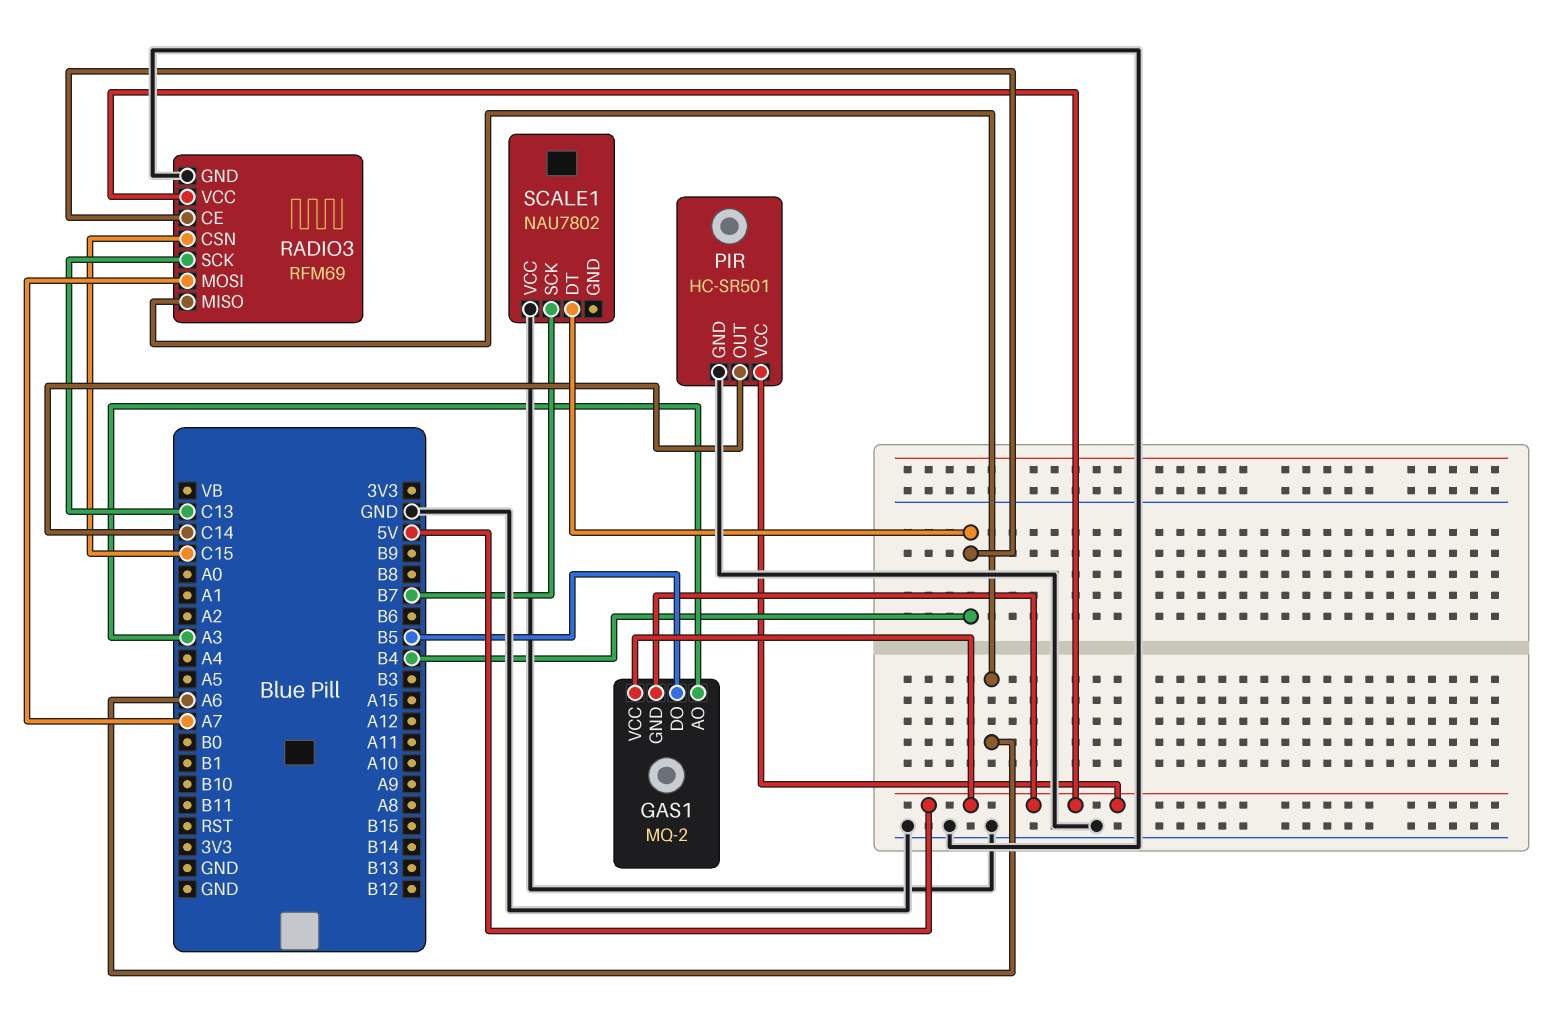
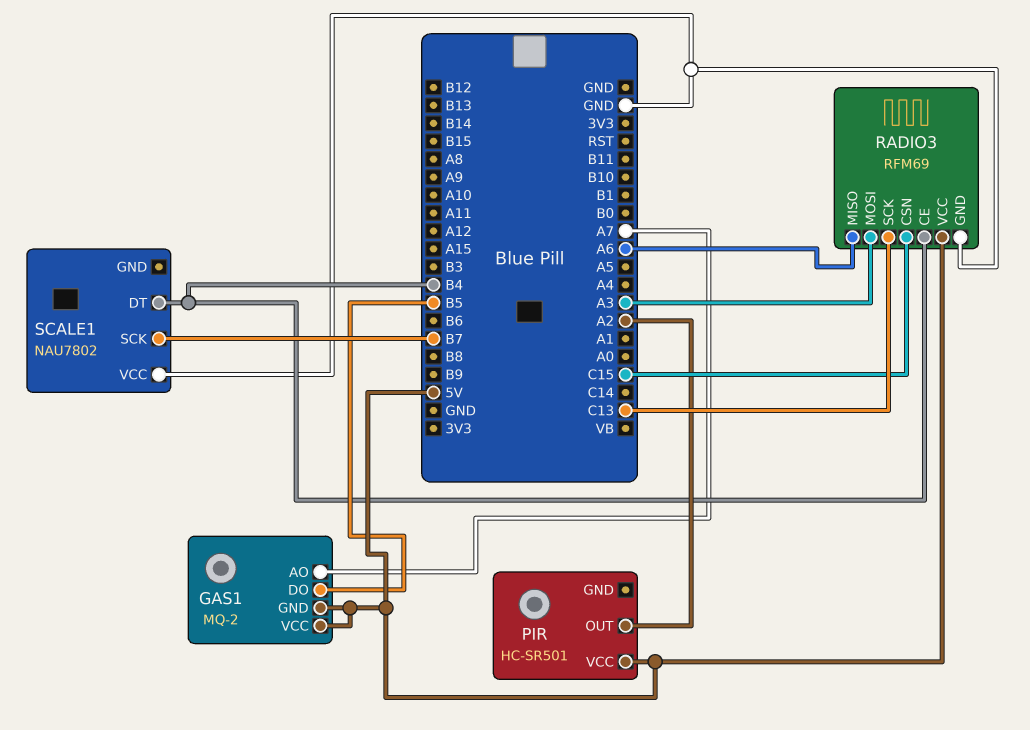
GAS1 pin AO: A3 -> A7
PIR pin GND: GND -> none
PIR pin OUT: C14 -> A2
RADIO3 pin MOSI: A7 -> A3

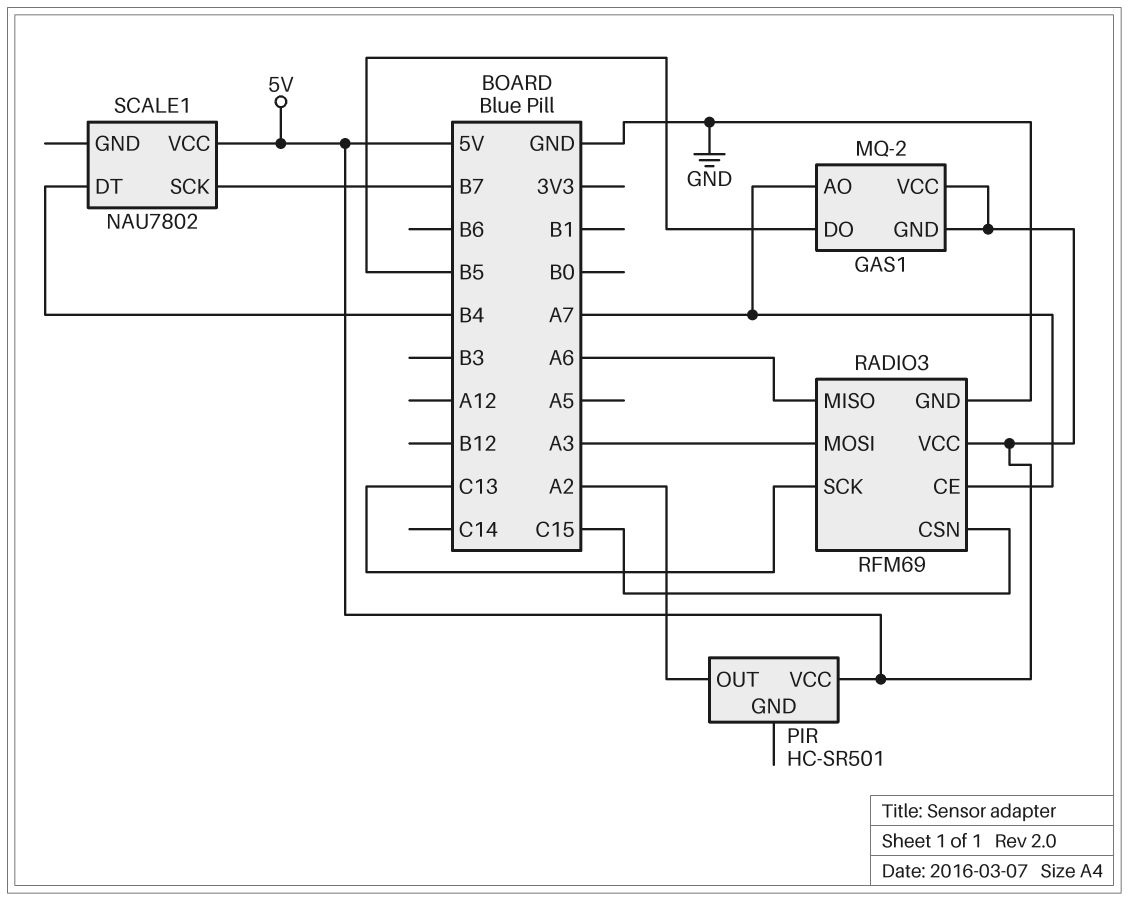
RADIO3 pin CE: B4 -> A7
SCALE1 pin VCC: GND -> 5V

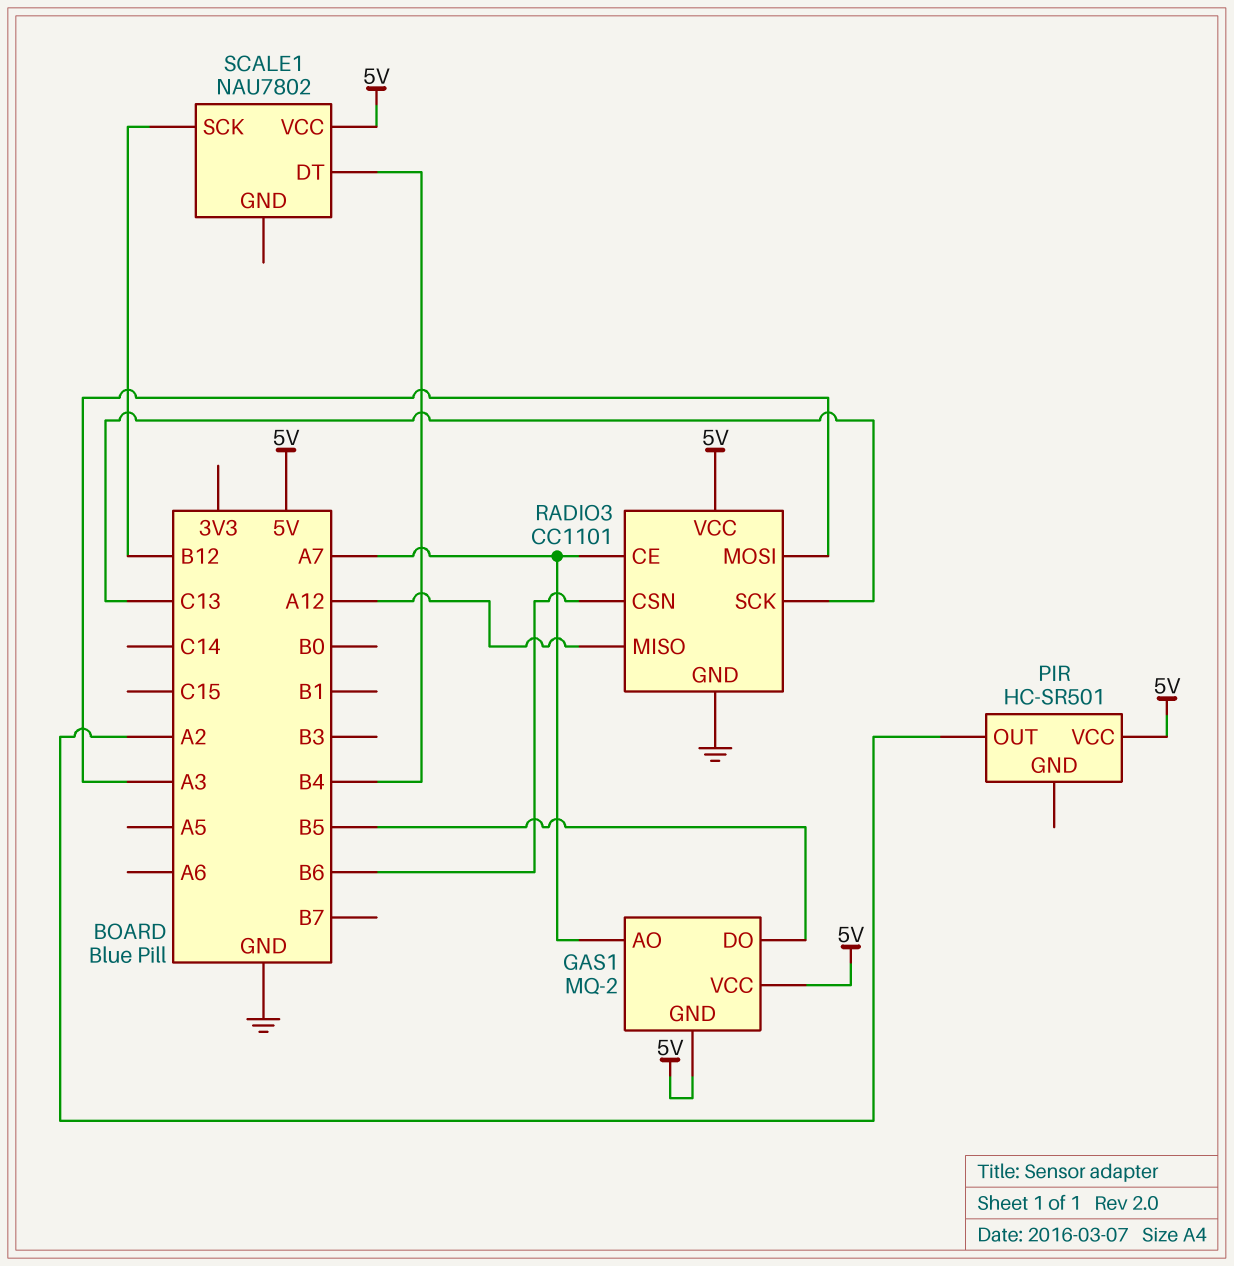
RADIO3: RFM69 -> CC1101
RADIO3 pin CSN: C15 -> B6
RADIO3 pin MISO: A6 -> A12
SCALE1 pin SCK: B7 -> B12

